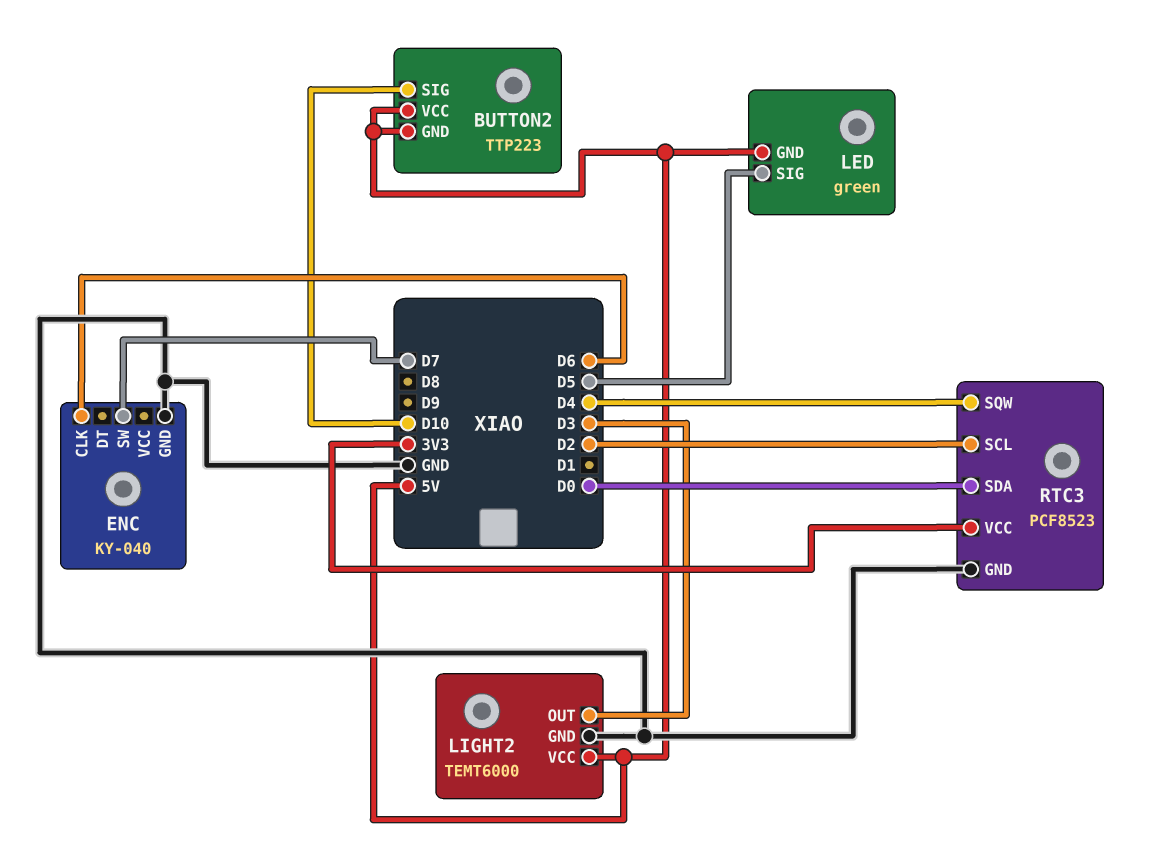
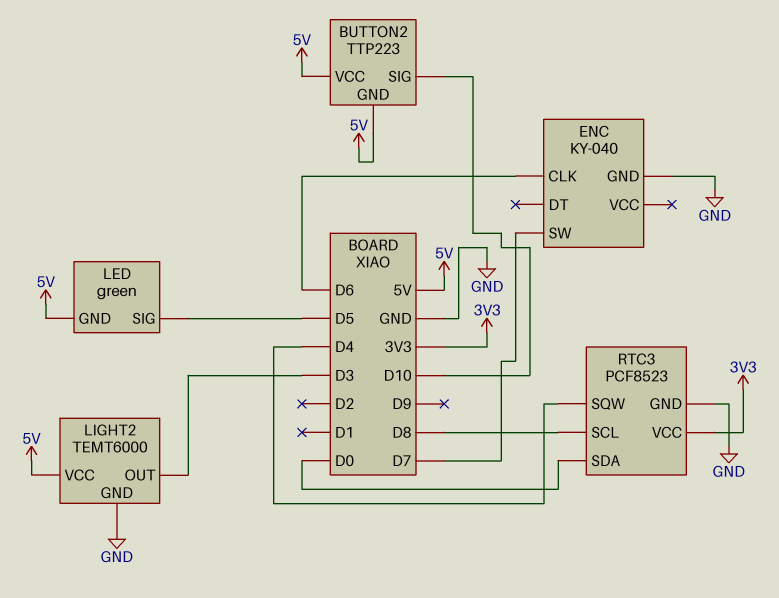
RTC3 pin SCL: D2 -> D8

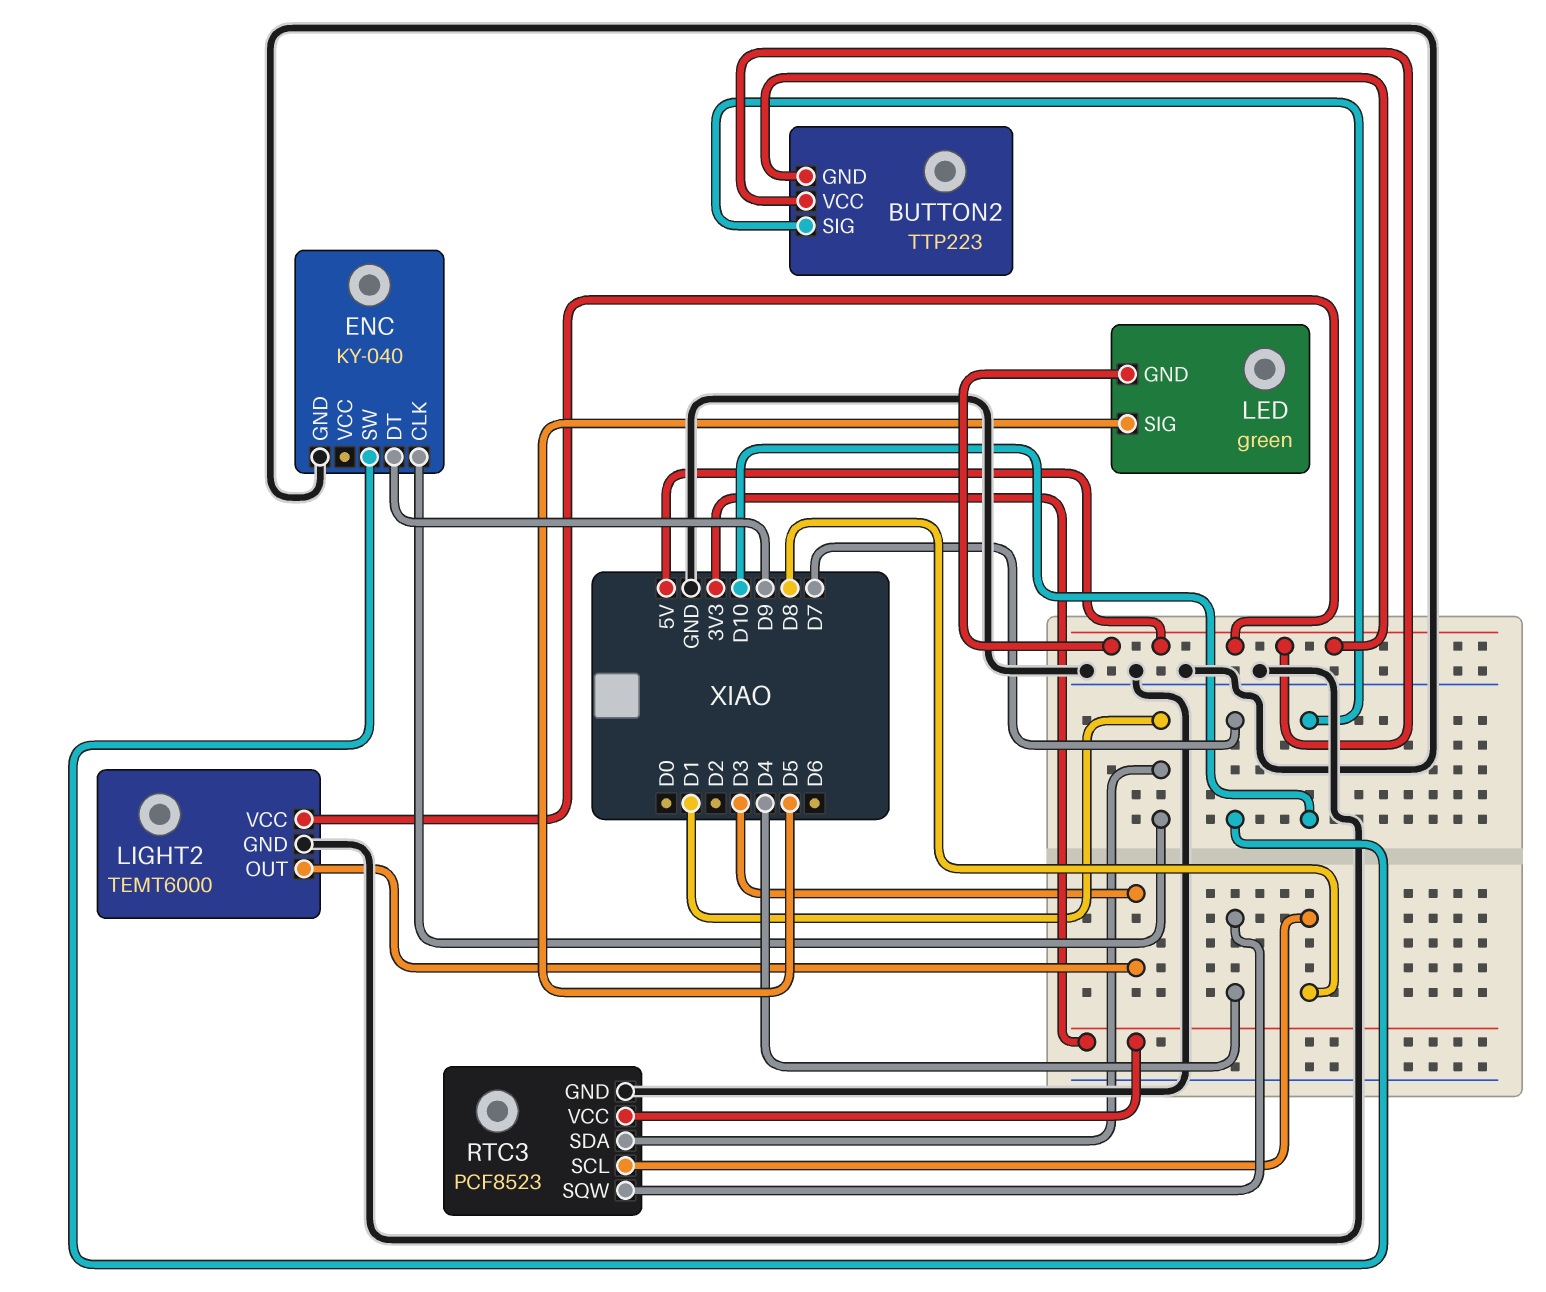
ENC pin CLK: D6 -> D1
ENC pin DT: none -> D9
RTC3 pin SDA: D0 -> D1

